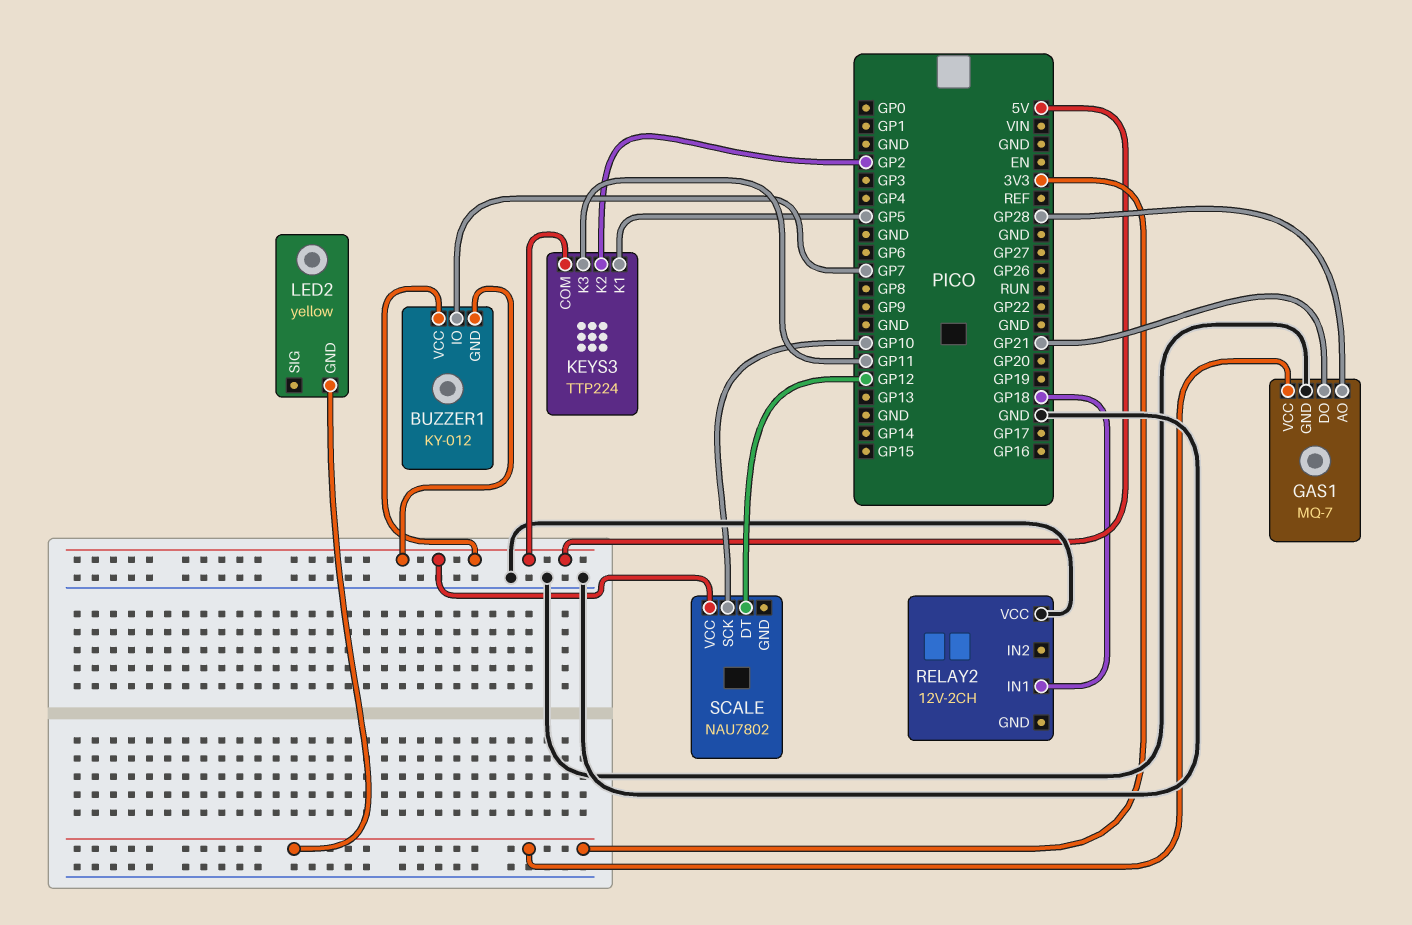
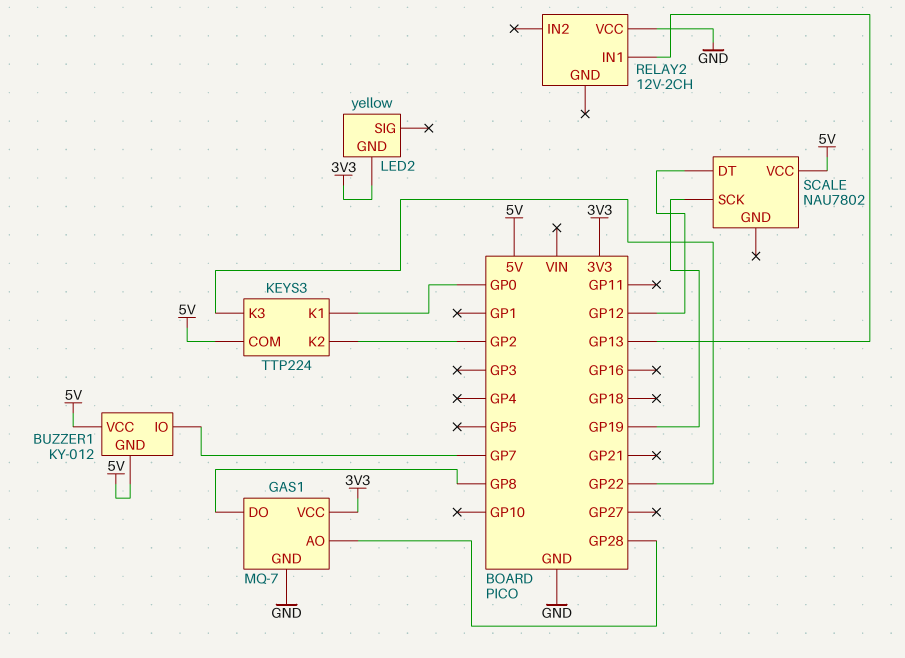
GAS1 pin DO: GP21 -> GP8
KEYS3 pin K1: GP5 -> GP0
KEYS3 pin K3: GP11 -> GP22
RELAY2 pin IN1: GP18 -> GP13
SCALE pin SCK: GP10 -> GP19

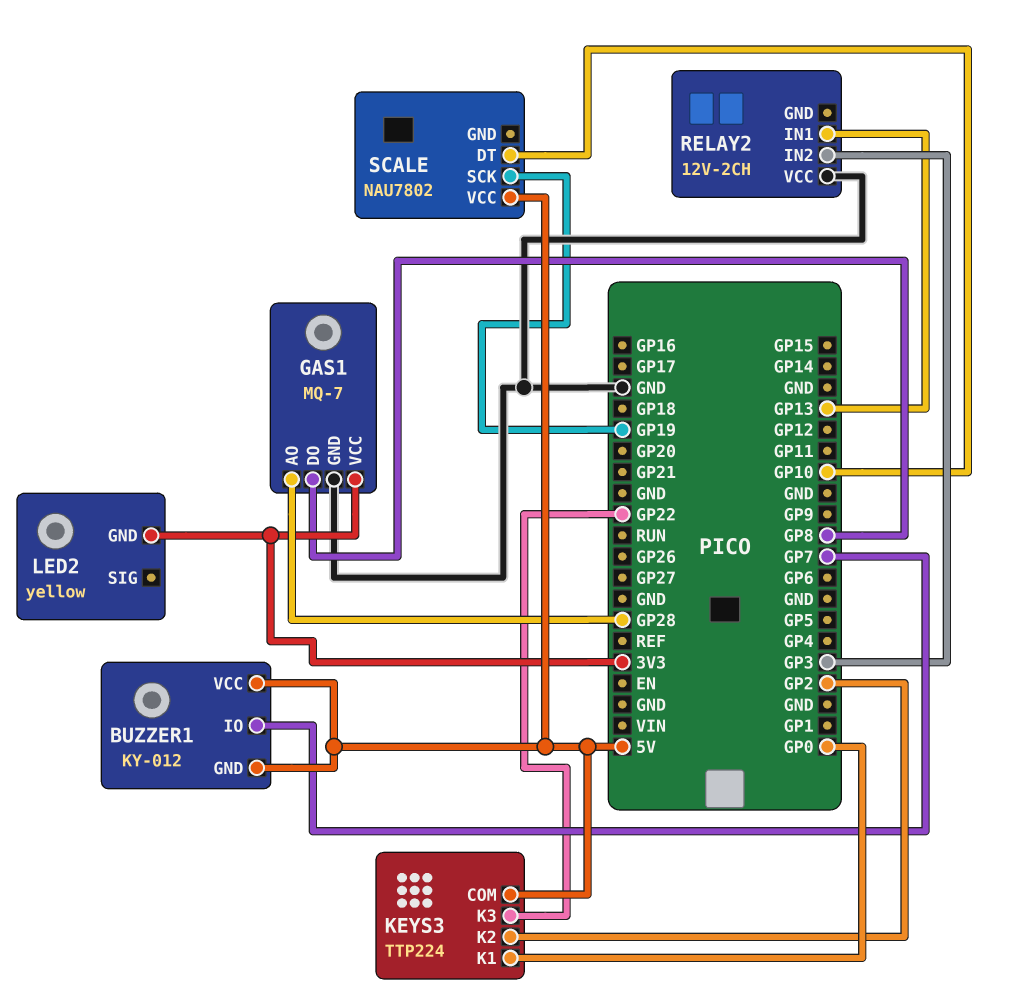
RELAY2 pin IN2: none -> GP3
SCALE pin DT: GP12 -> GP10

